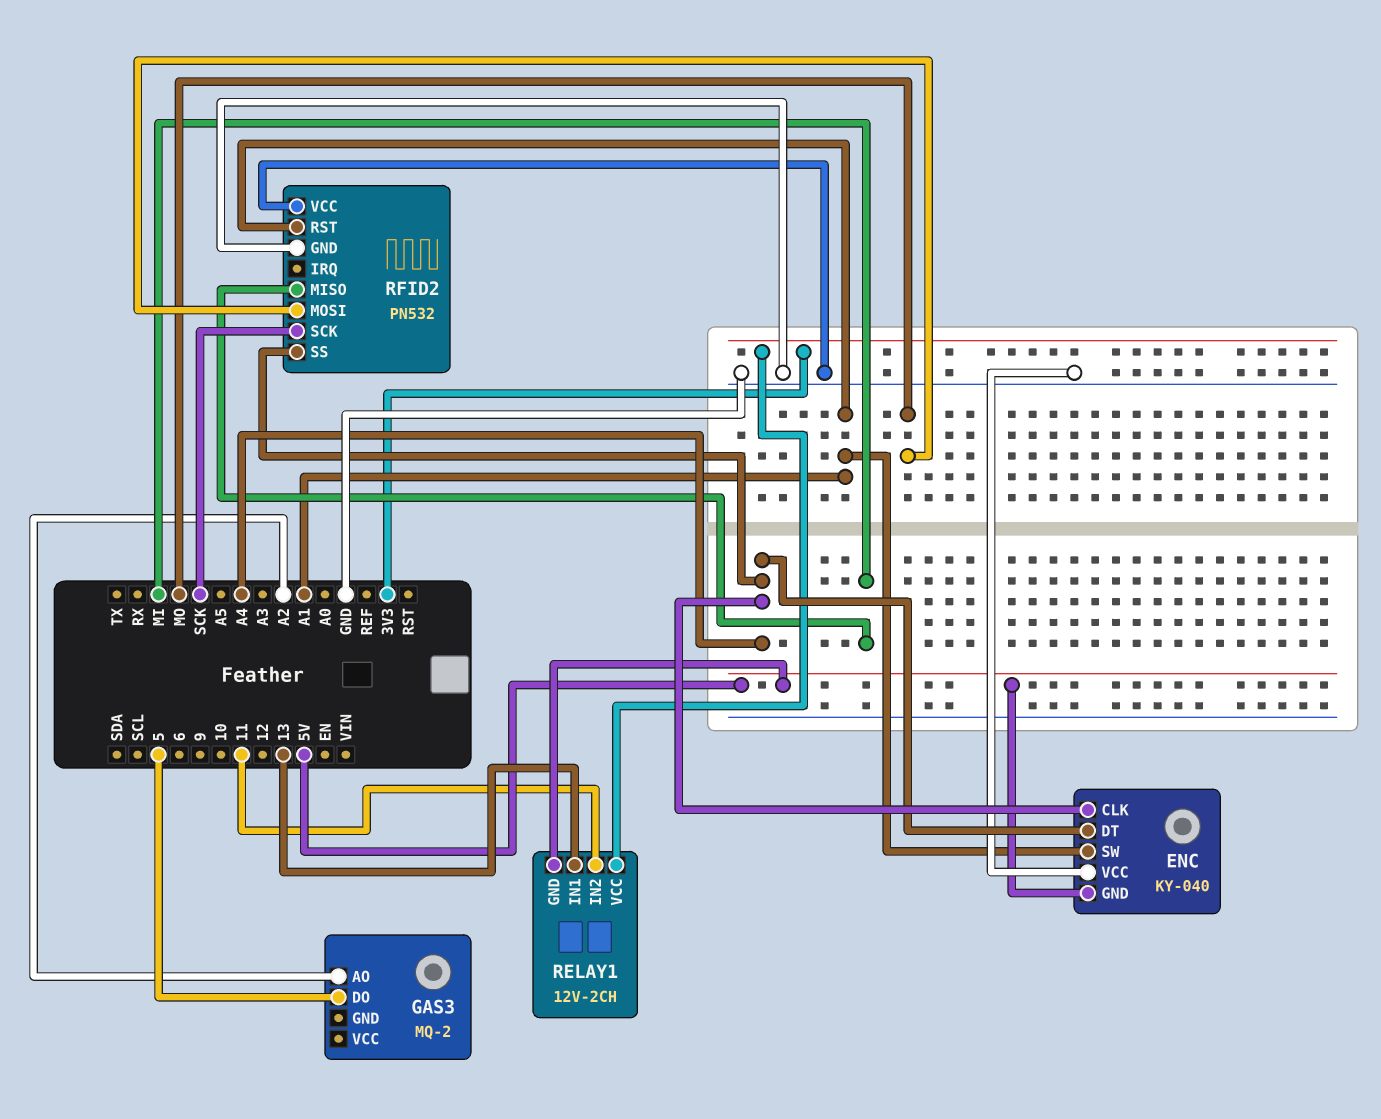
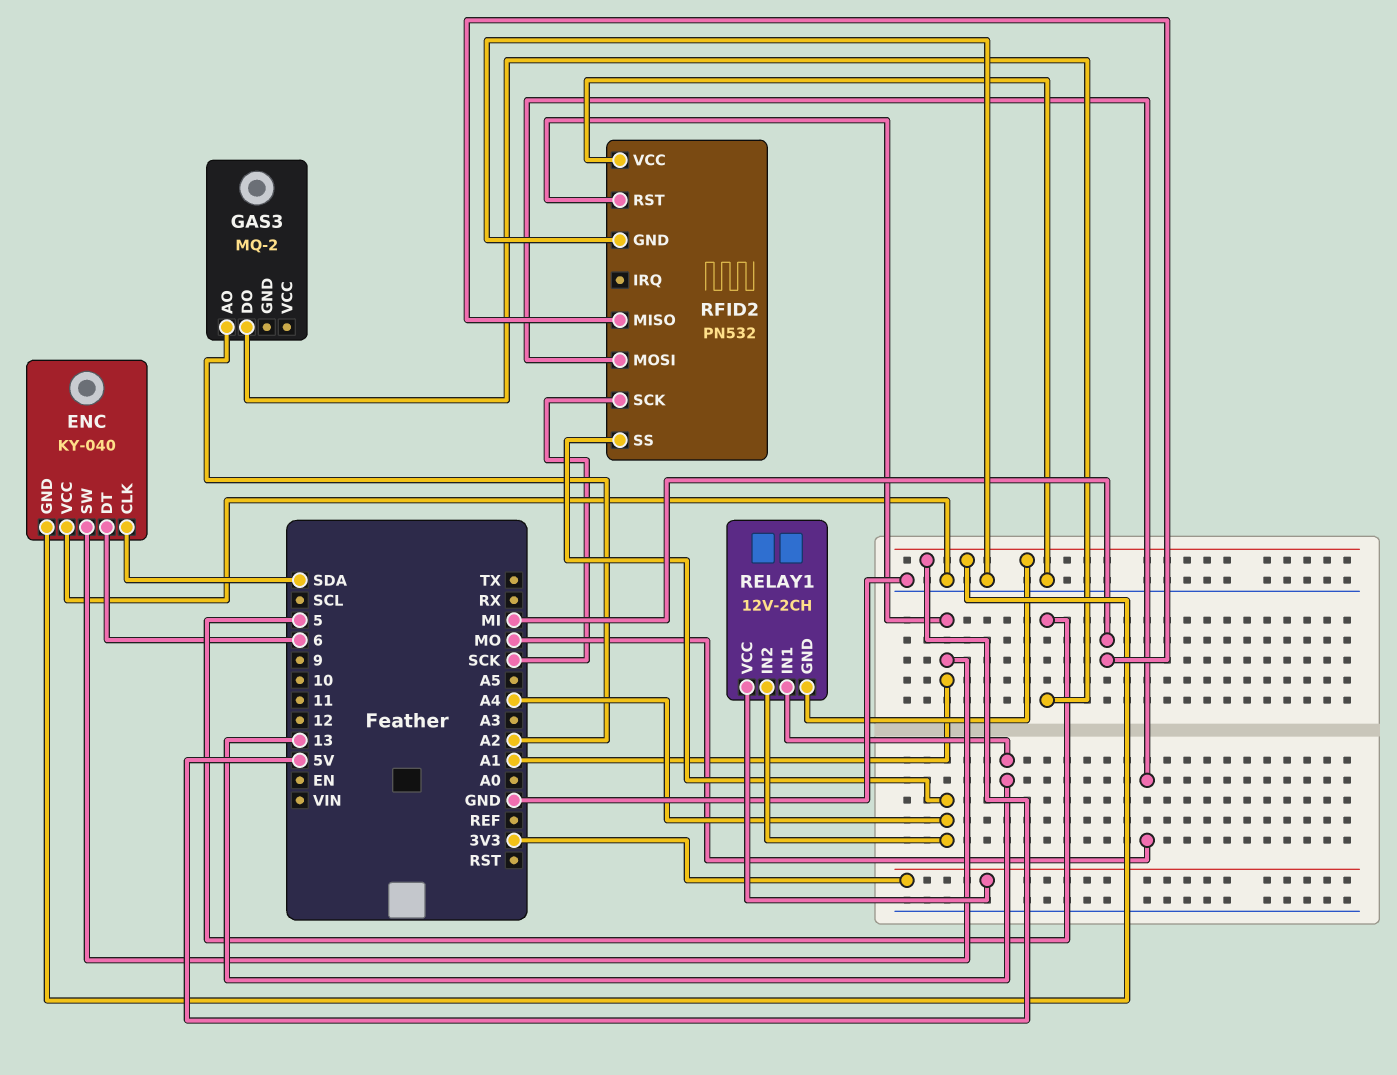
ENC pin CLK: A4 -> SDA
ENC pin DT: A4 -> 6
RELAY1 pin IN2: 11 -> A4

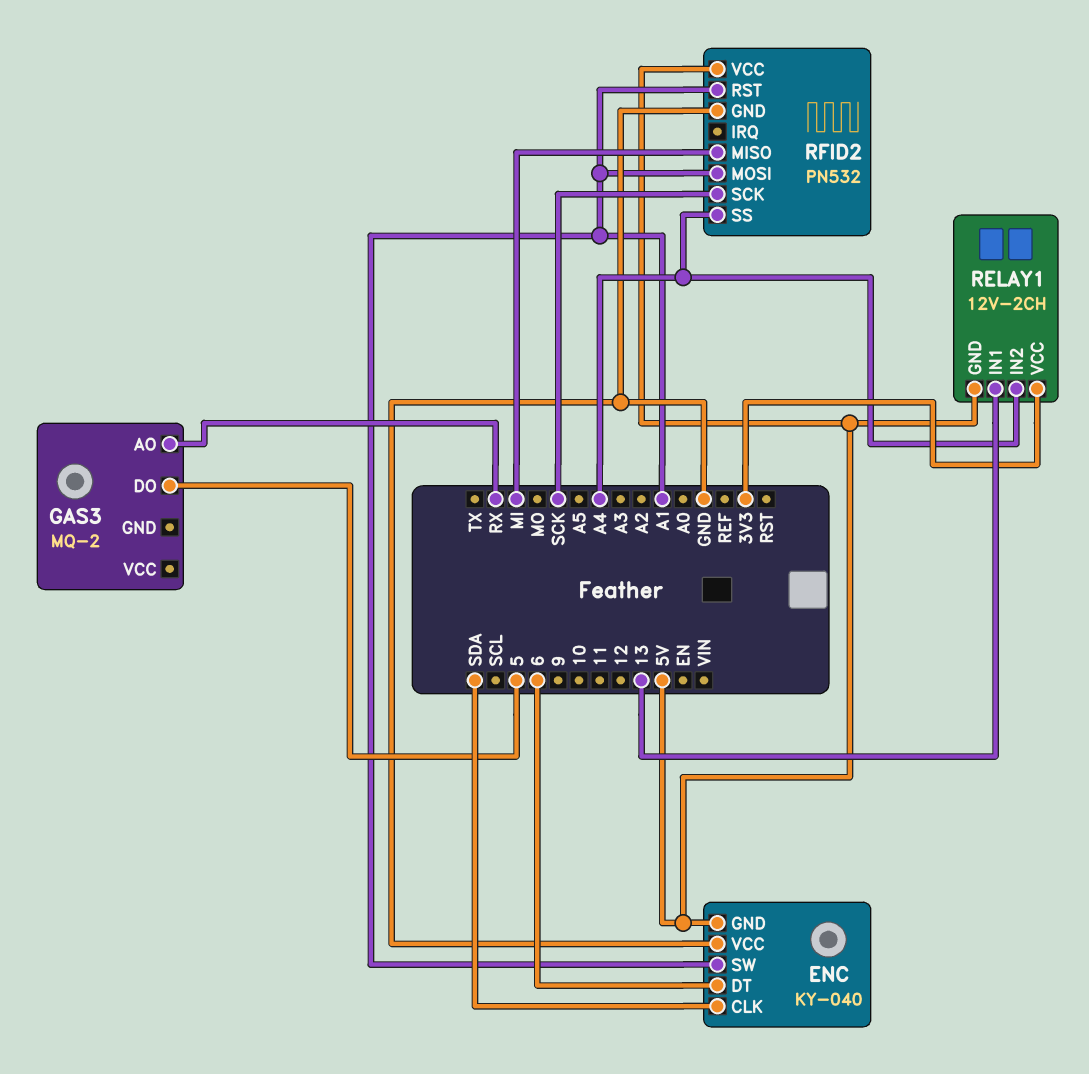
GAS3 pin AO: A2 -> RX
RFID2 pin MOSI: MO -> A1
RFID2 pin VCC: GND -> 5V

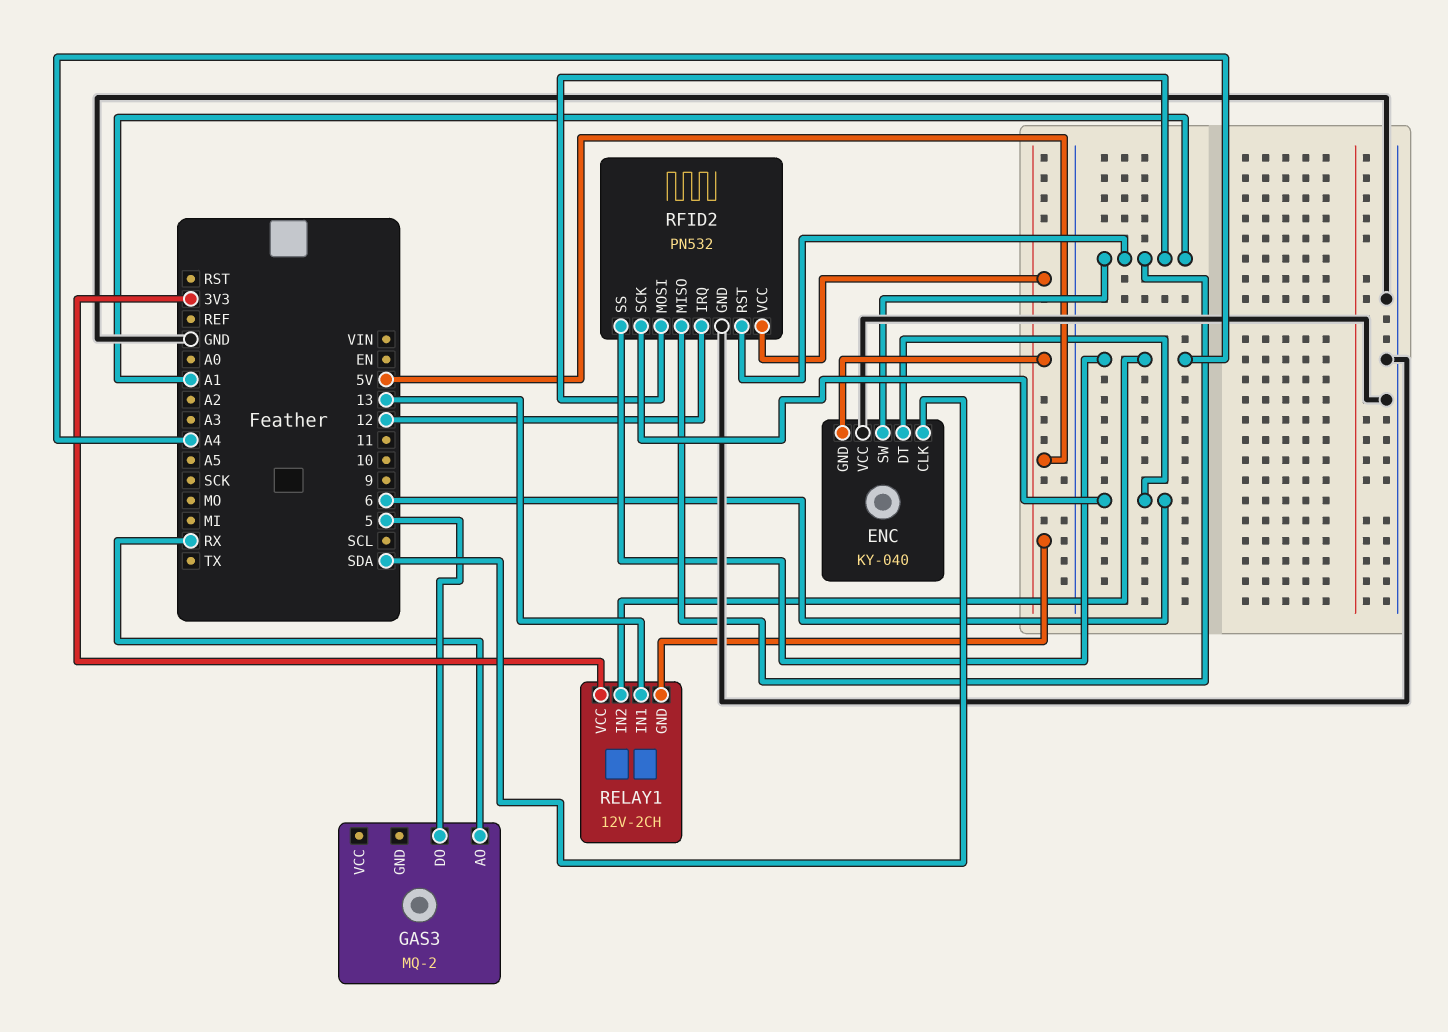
RFID2 pin IRQ: none -> 12
RFID2 pin MISO: MI -> A1
RFID2 pin SCK: SCK -> 6

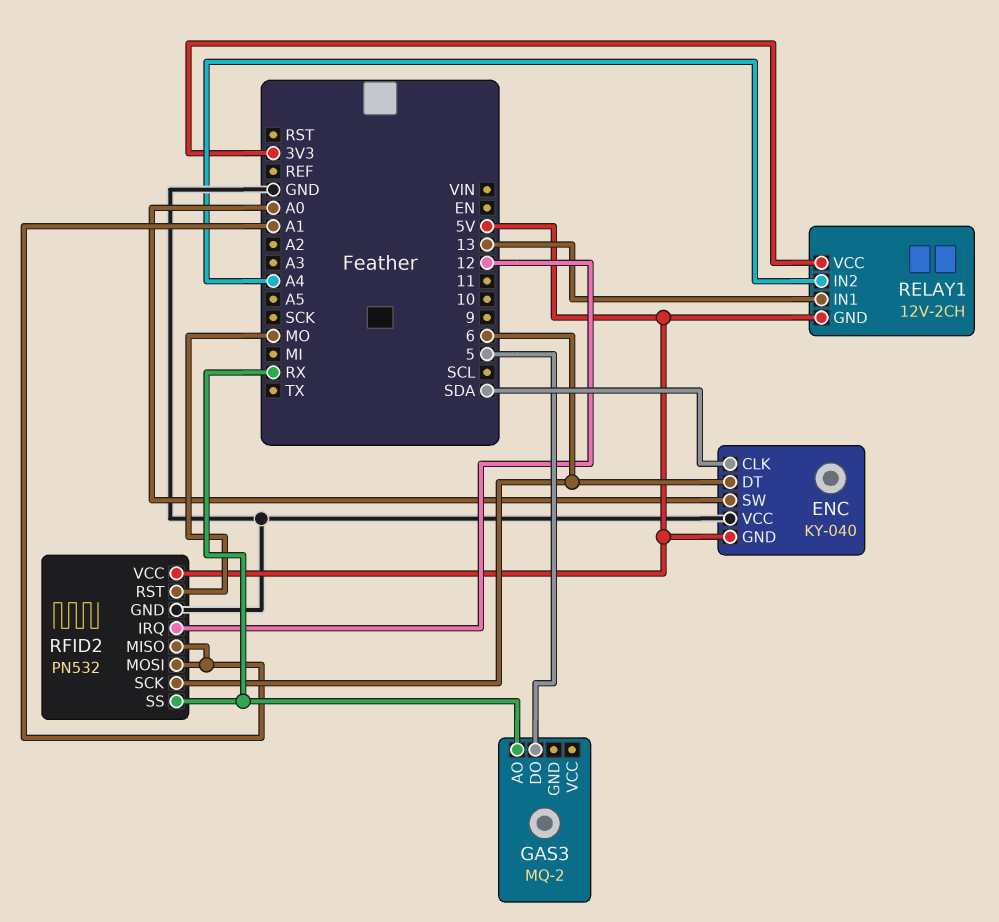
ENC pin SW: A1 -> A0
RFID2 pin RST: A1 -> MO
RFID2 pin SS: A4 -> RX

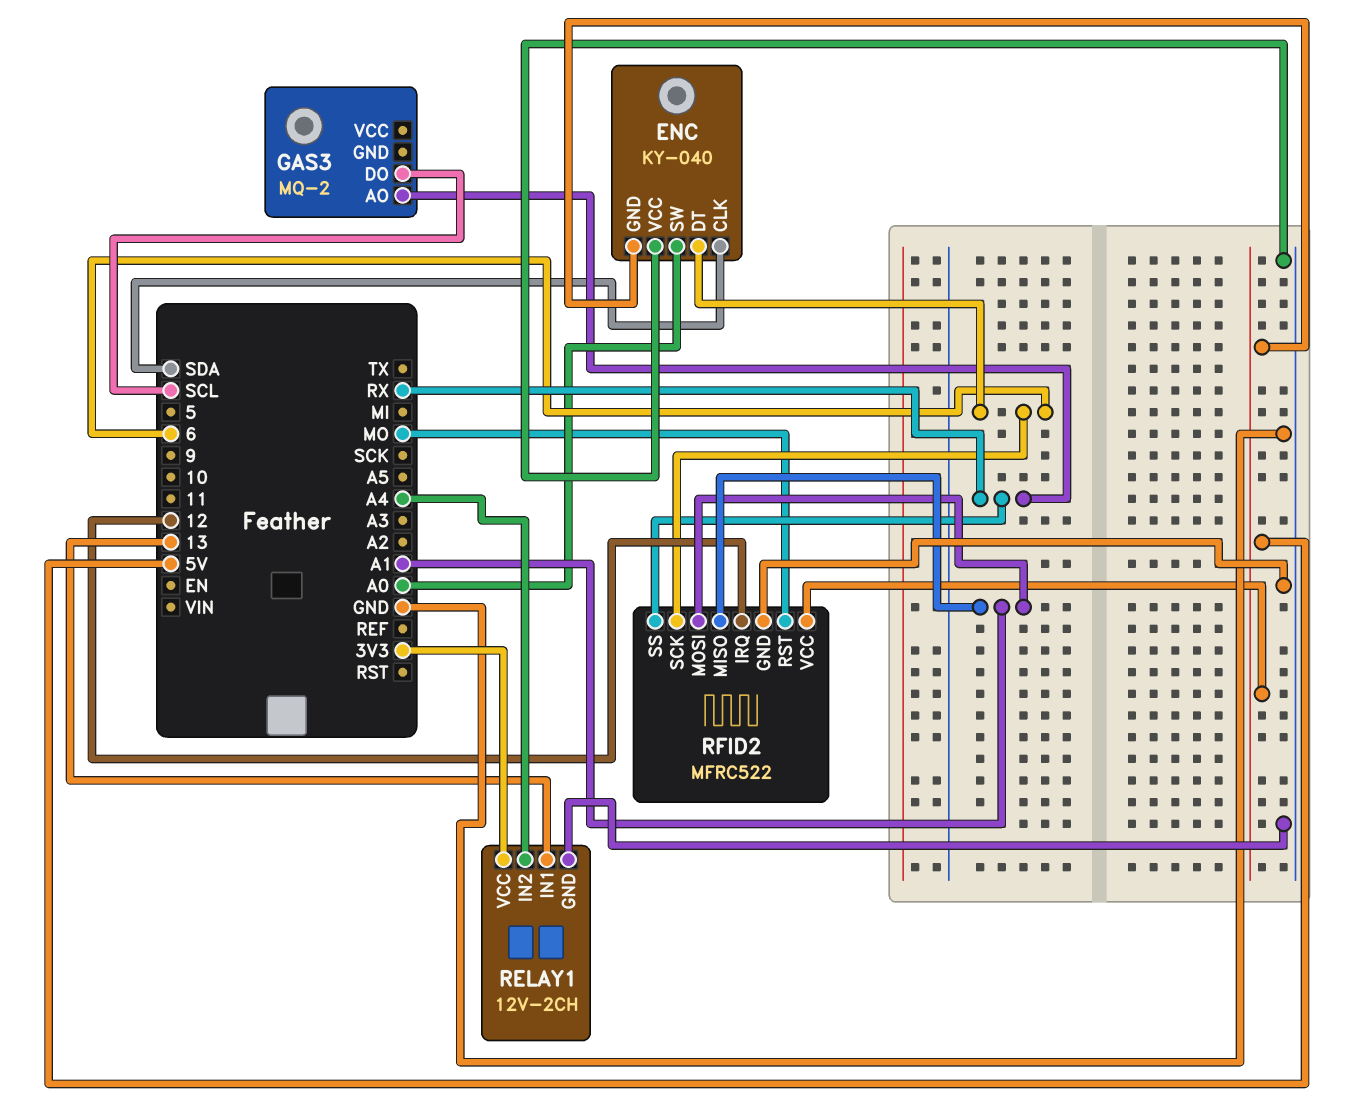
GAS3 pin DO: 5 -> SCL
RELAY1 pin GND: 5V -> GND
RFID2: PN532 -> MFRC522

